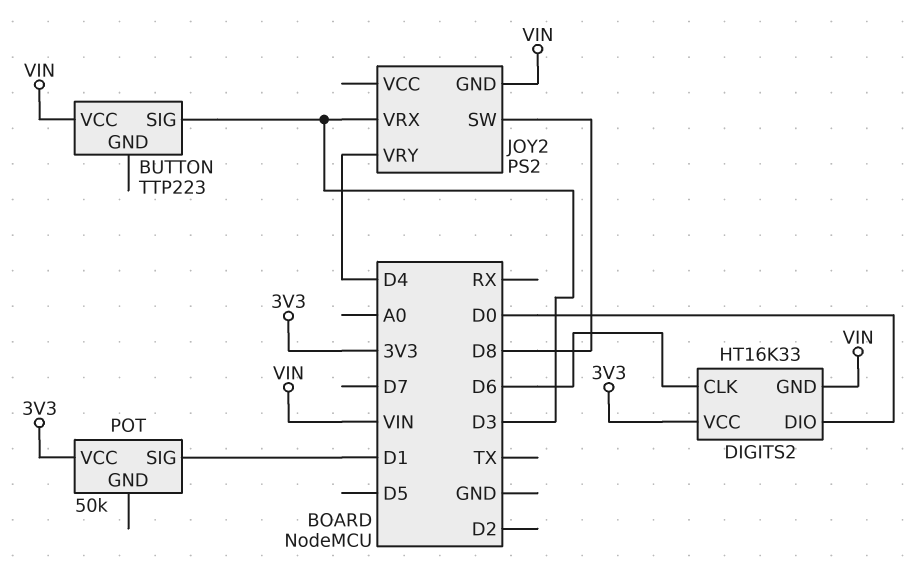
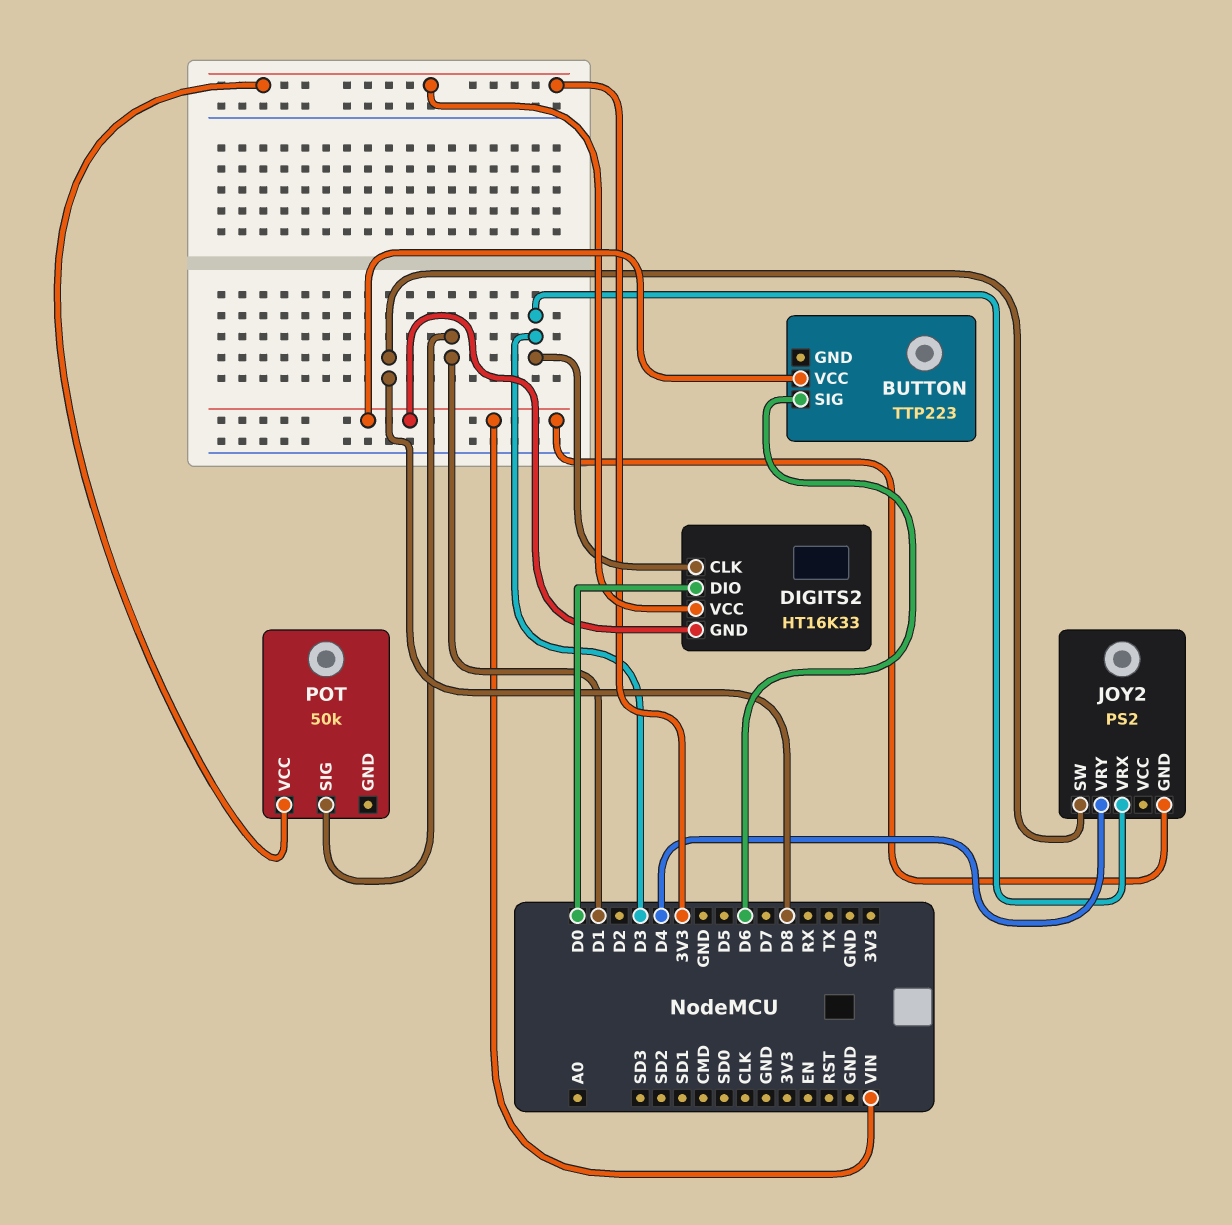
BUTTON pin SIG: D3 -> D6
DIGITS2 pin CLK: D6 -> D3

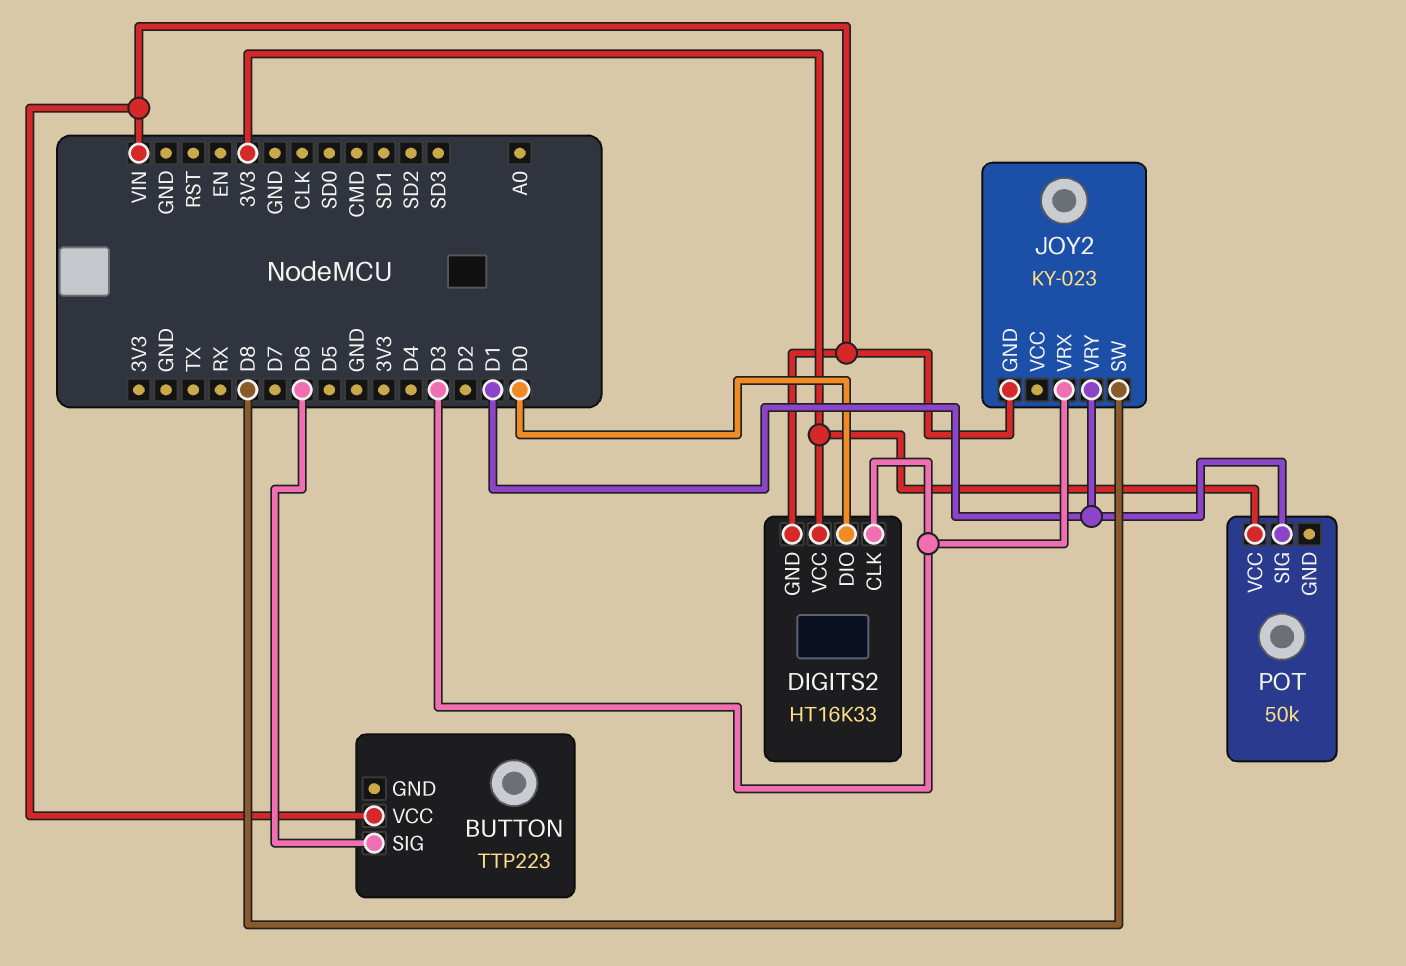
JOY2: PS2 -> KY-023
JOY2 pin VRY: D4 -> D1

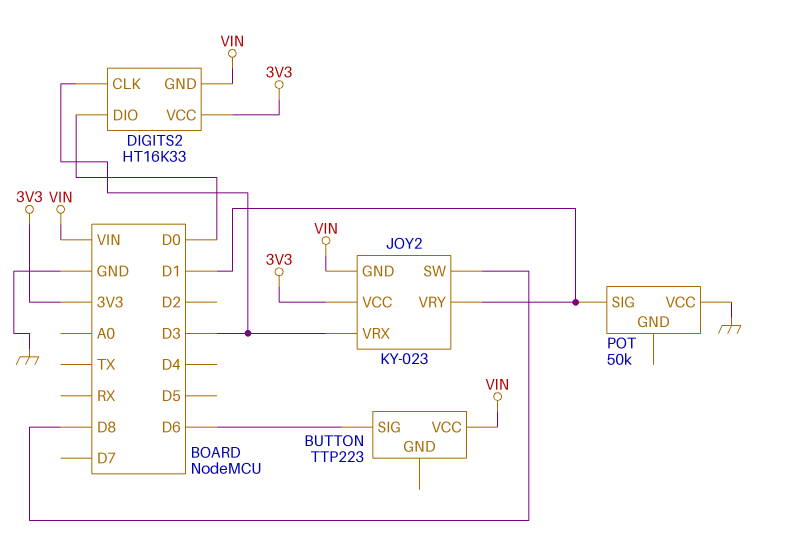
JOY2 pin VCC: none -> 3V3
POT pin VCC: 3V3 -> GND

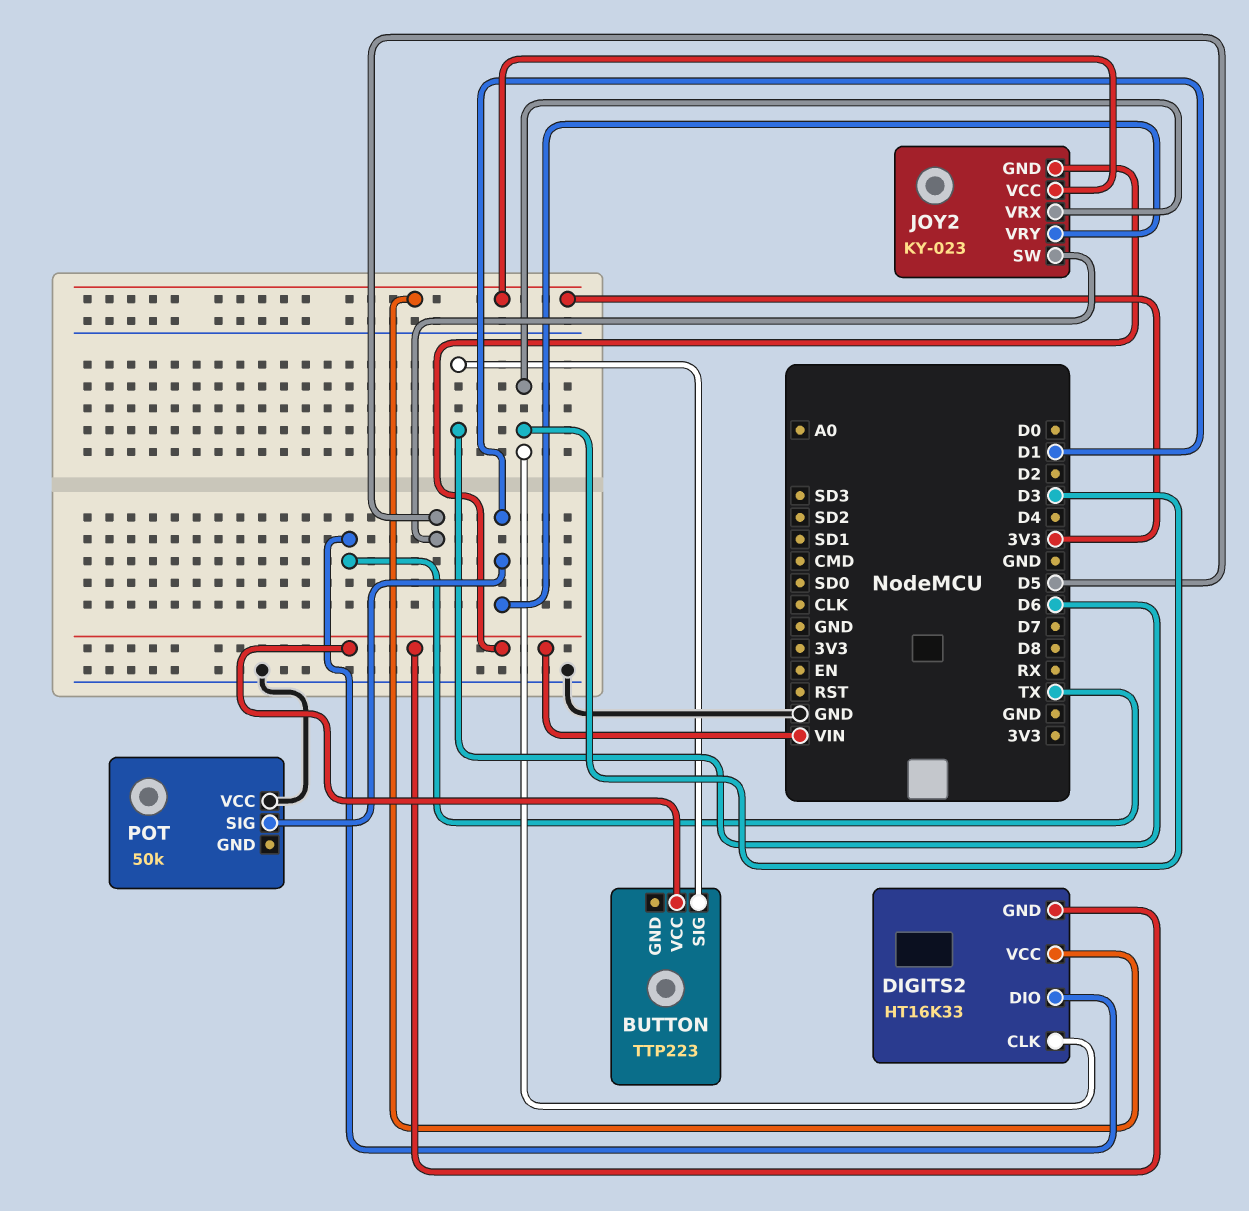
DIGITS2 pin DIO: D0 -> TX
JOY2 pin SW: D8 -> D5

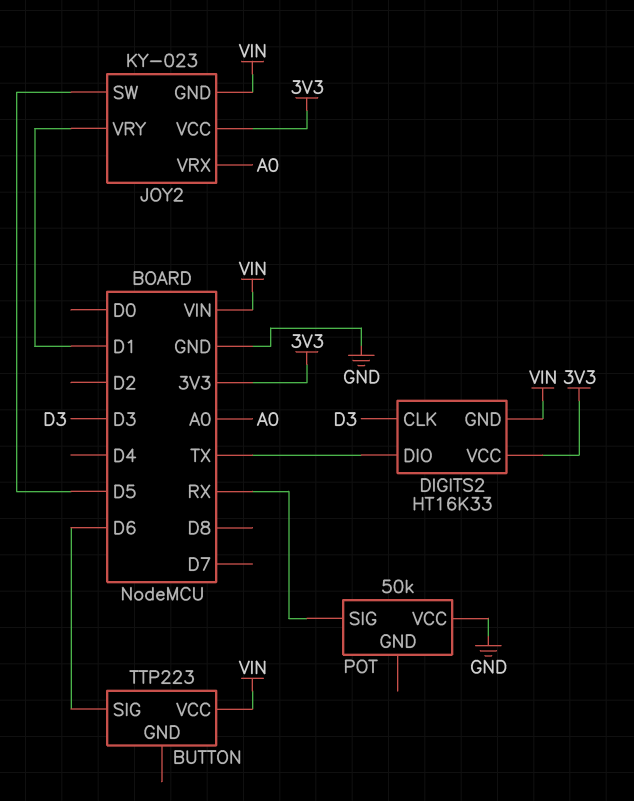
JOY2 pin VRX: D3 -> A0
POT pin SIG: D1 -> RX

